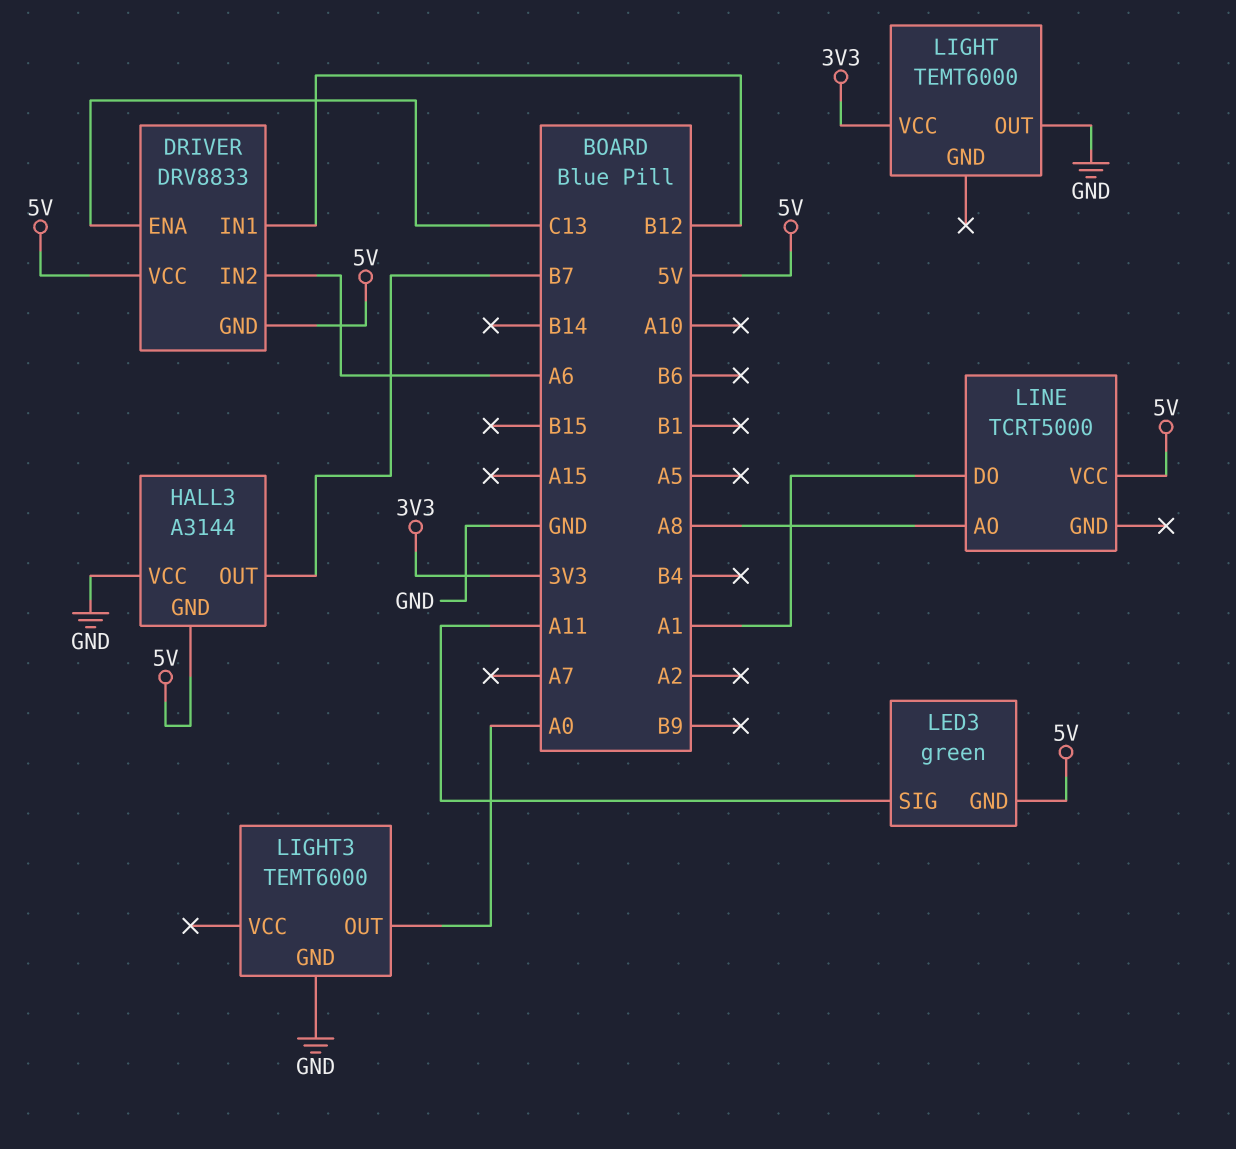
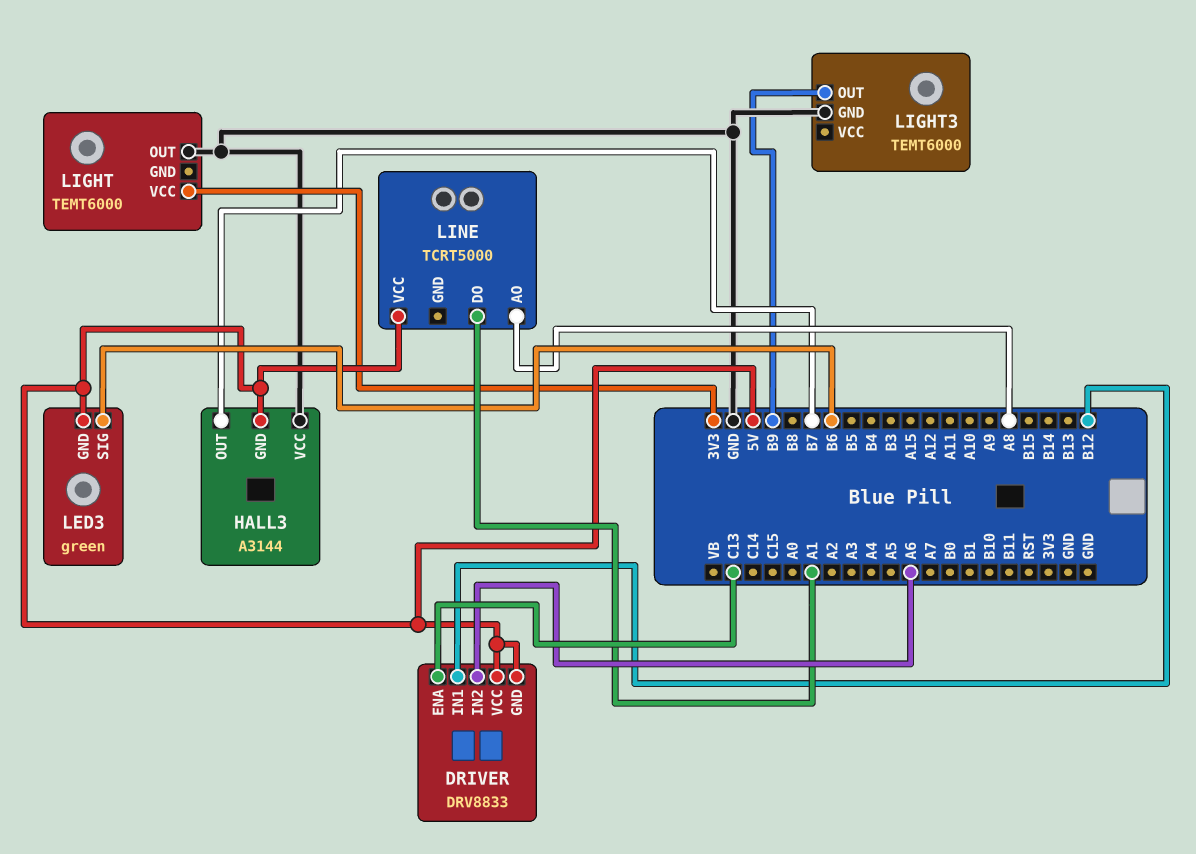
LED3 pin SIG: A11 -> B6
LIGHT3 pin OUT: A0 -> B9

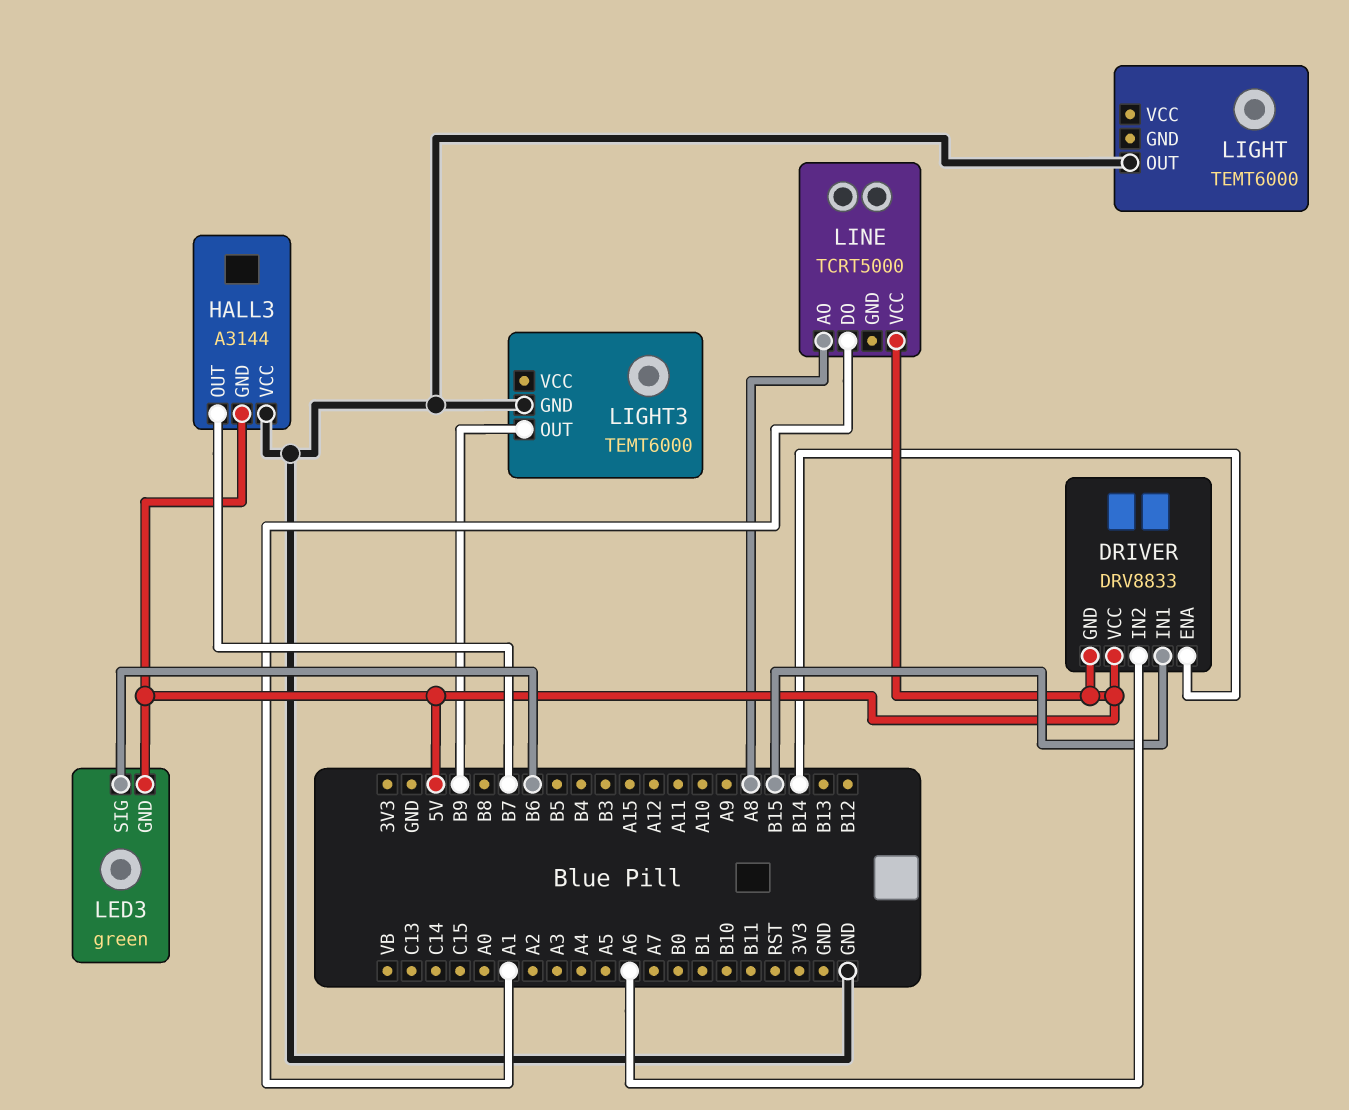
DRIVER pin ENA: C13 -> B14
DRIVER pin IN1: B12 -> B15
LIGHT pin VCC: 3V3 -> none

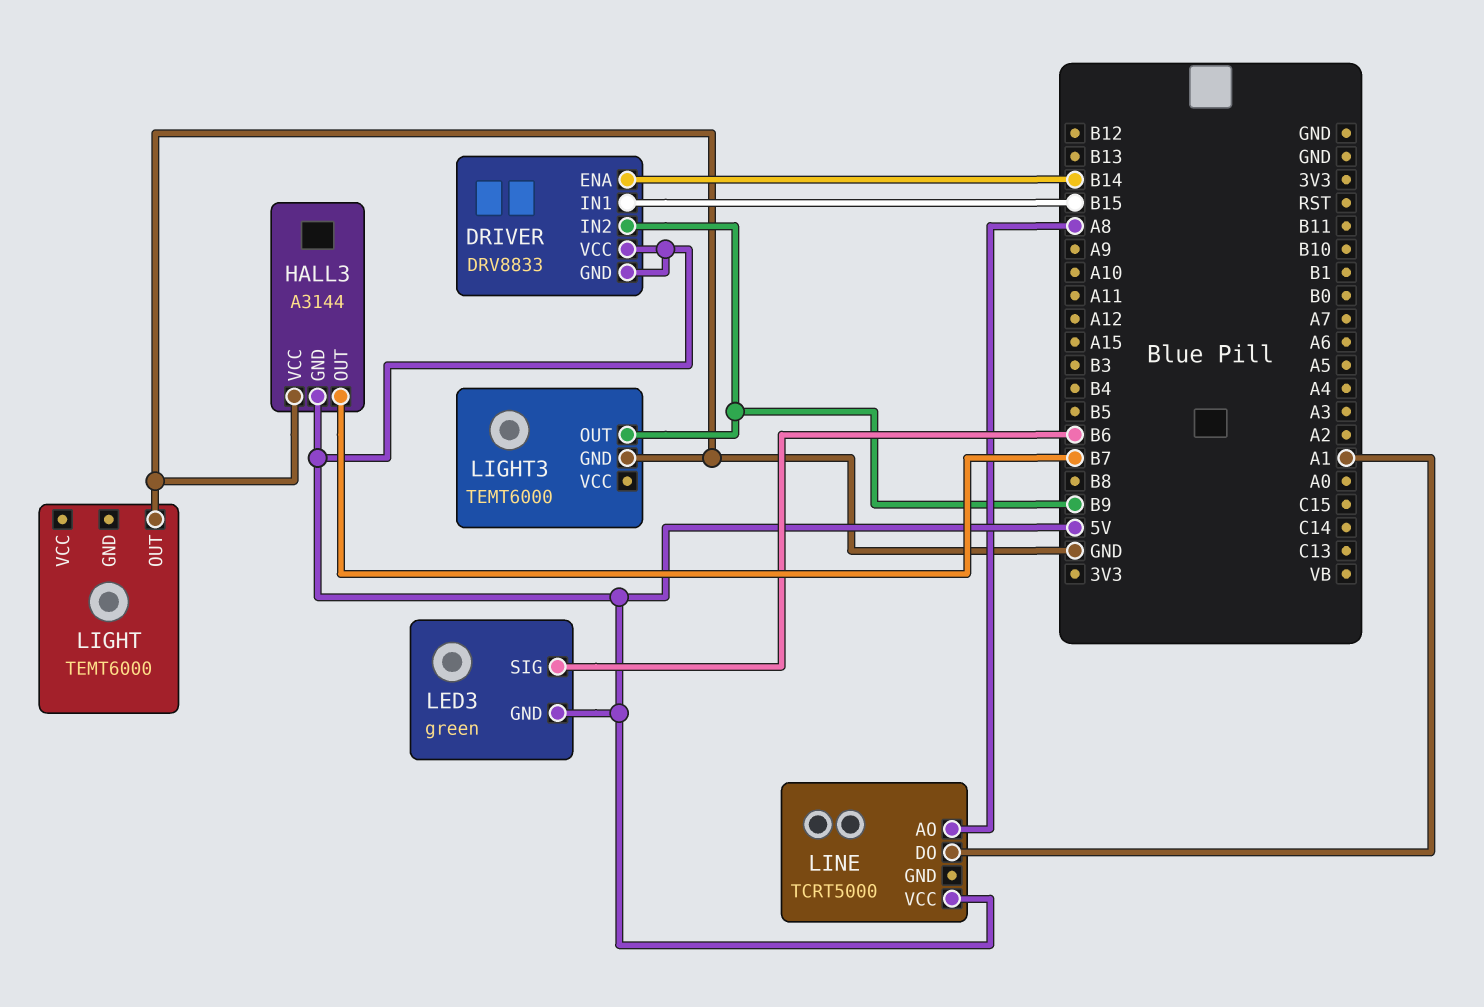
DRIVER pin IN2: A6 -> B9

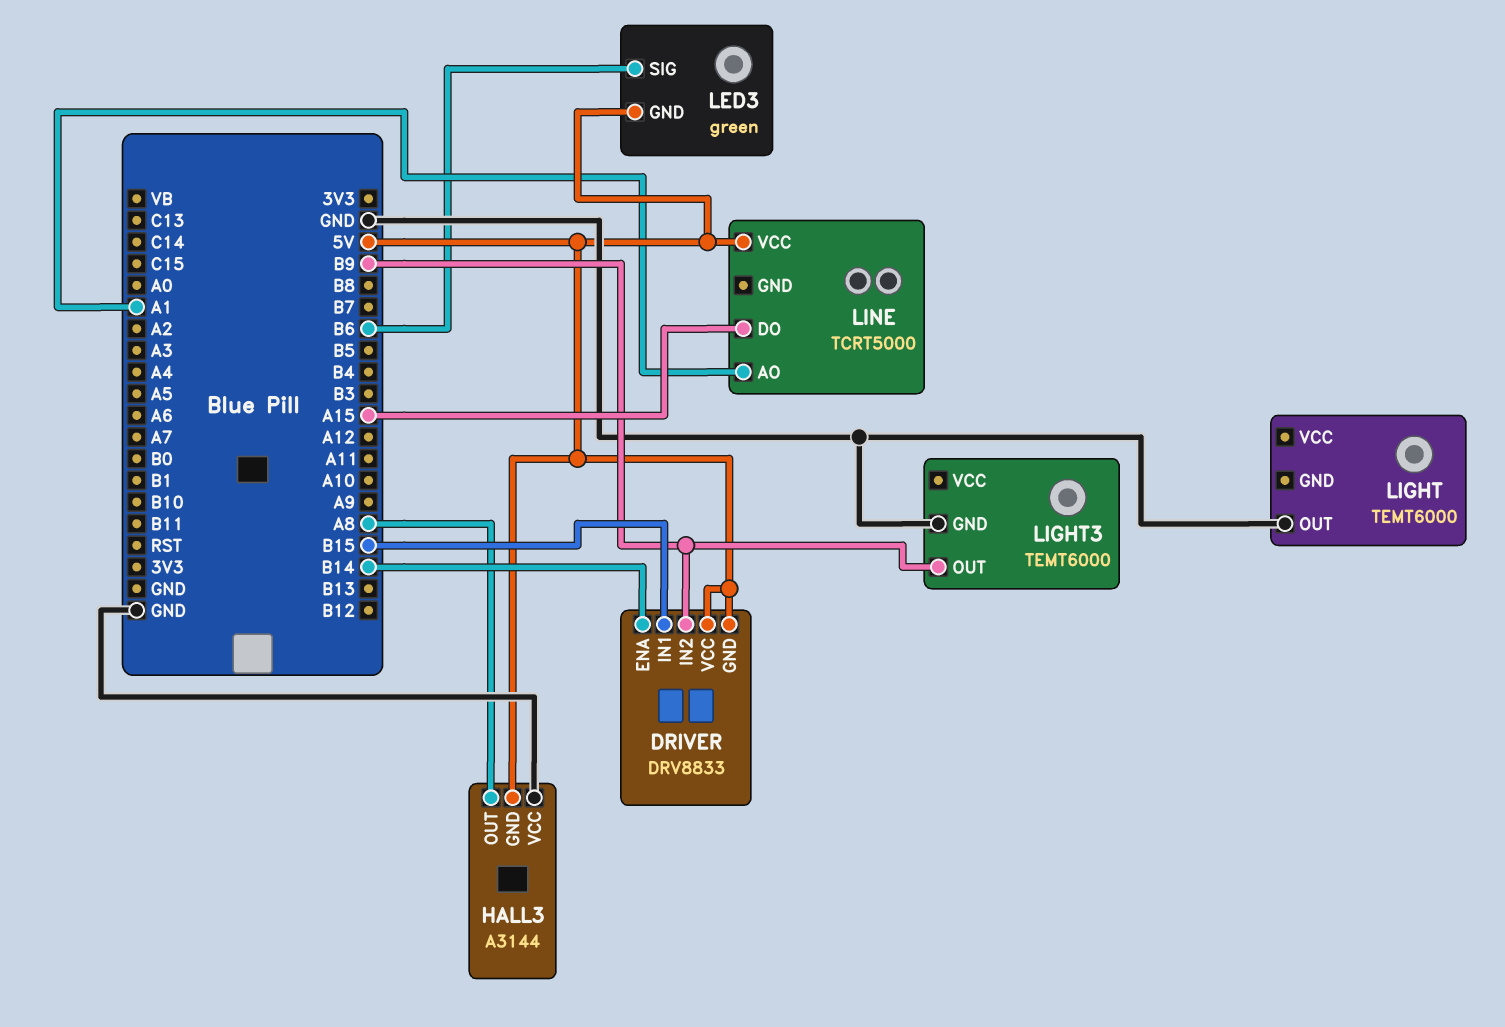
HALL3 pin OUT: B7 -> A8
LINE pin AO: A8 -> A1
LINE pin DO: A1 -> A15

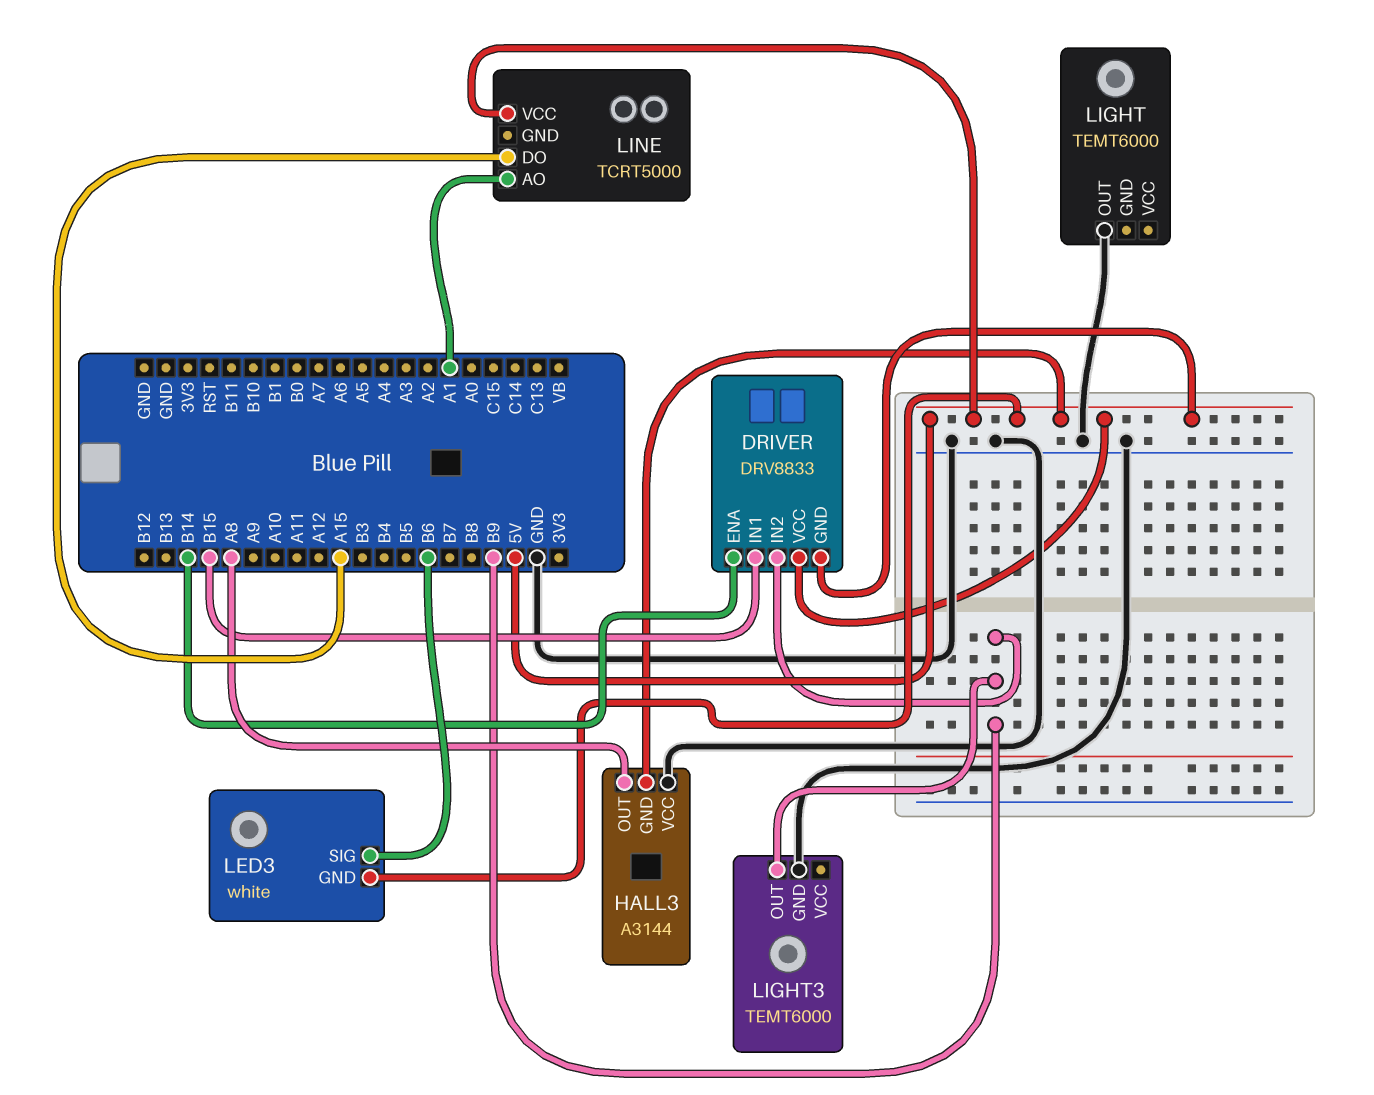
LED3: green -> white

